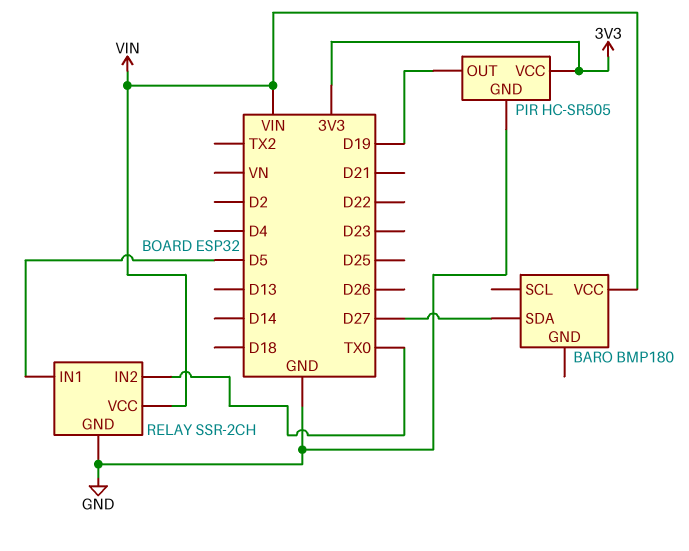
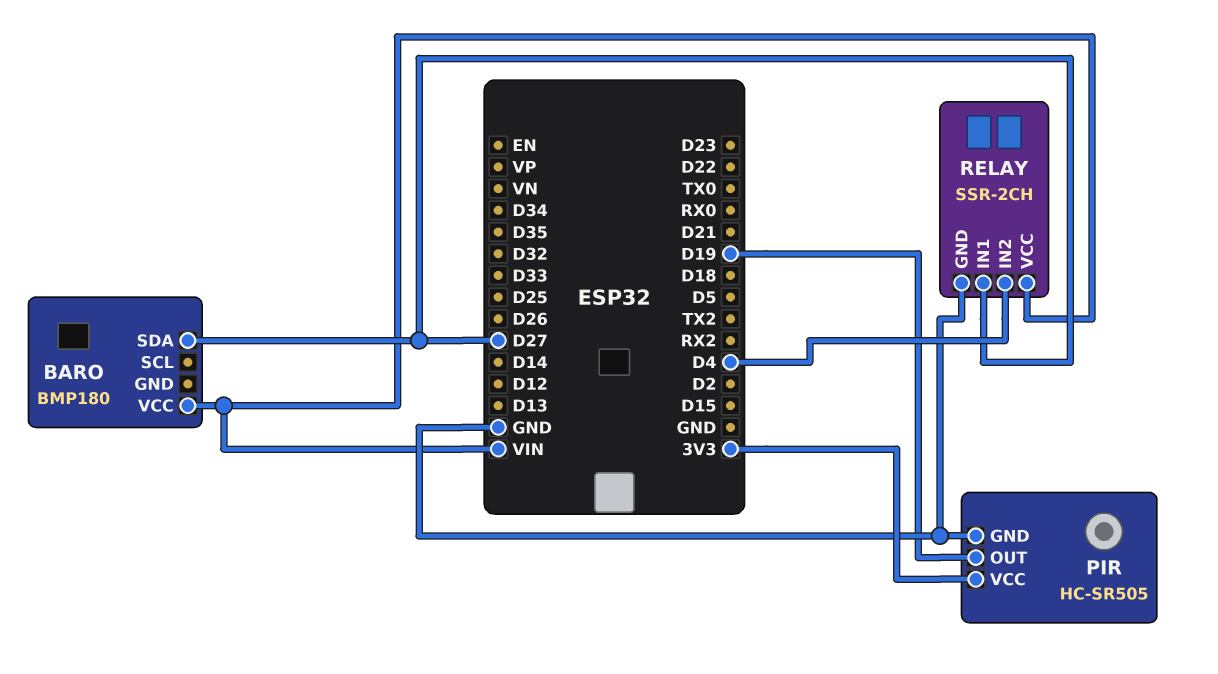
RELAY pin IN1: D5 -> D27
RELAY pin IN2: TX0 -> D4

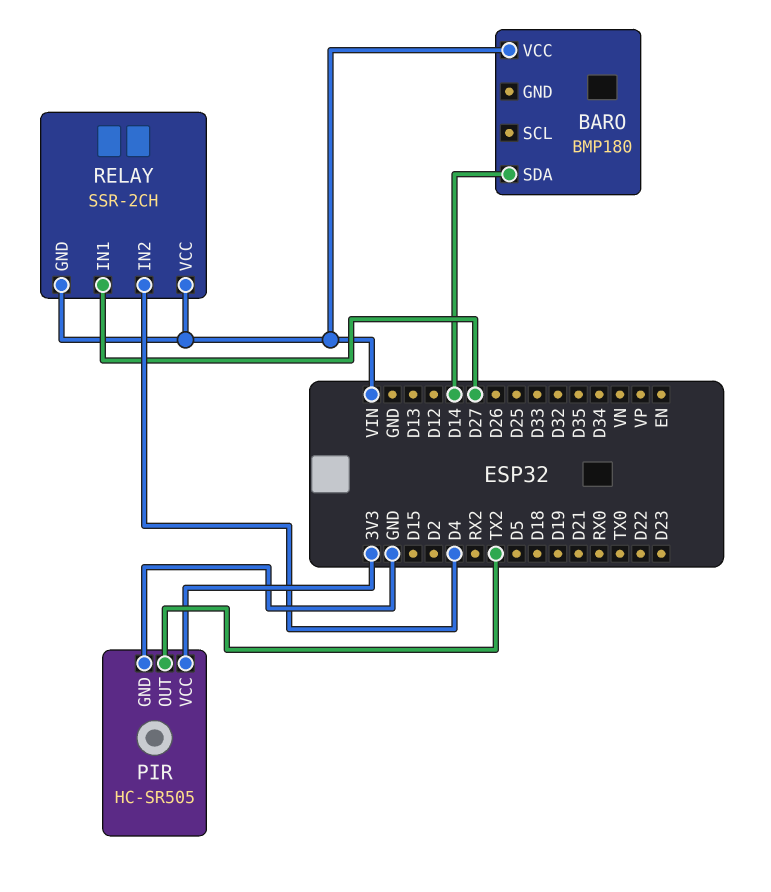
BARO pin SDA: D27 -> D14
PIR pin OUT: D19 -> TX2
RELAY pin GND: GND -> VIN

